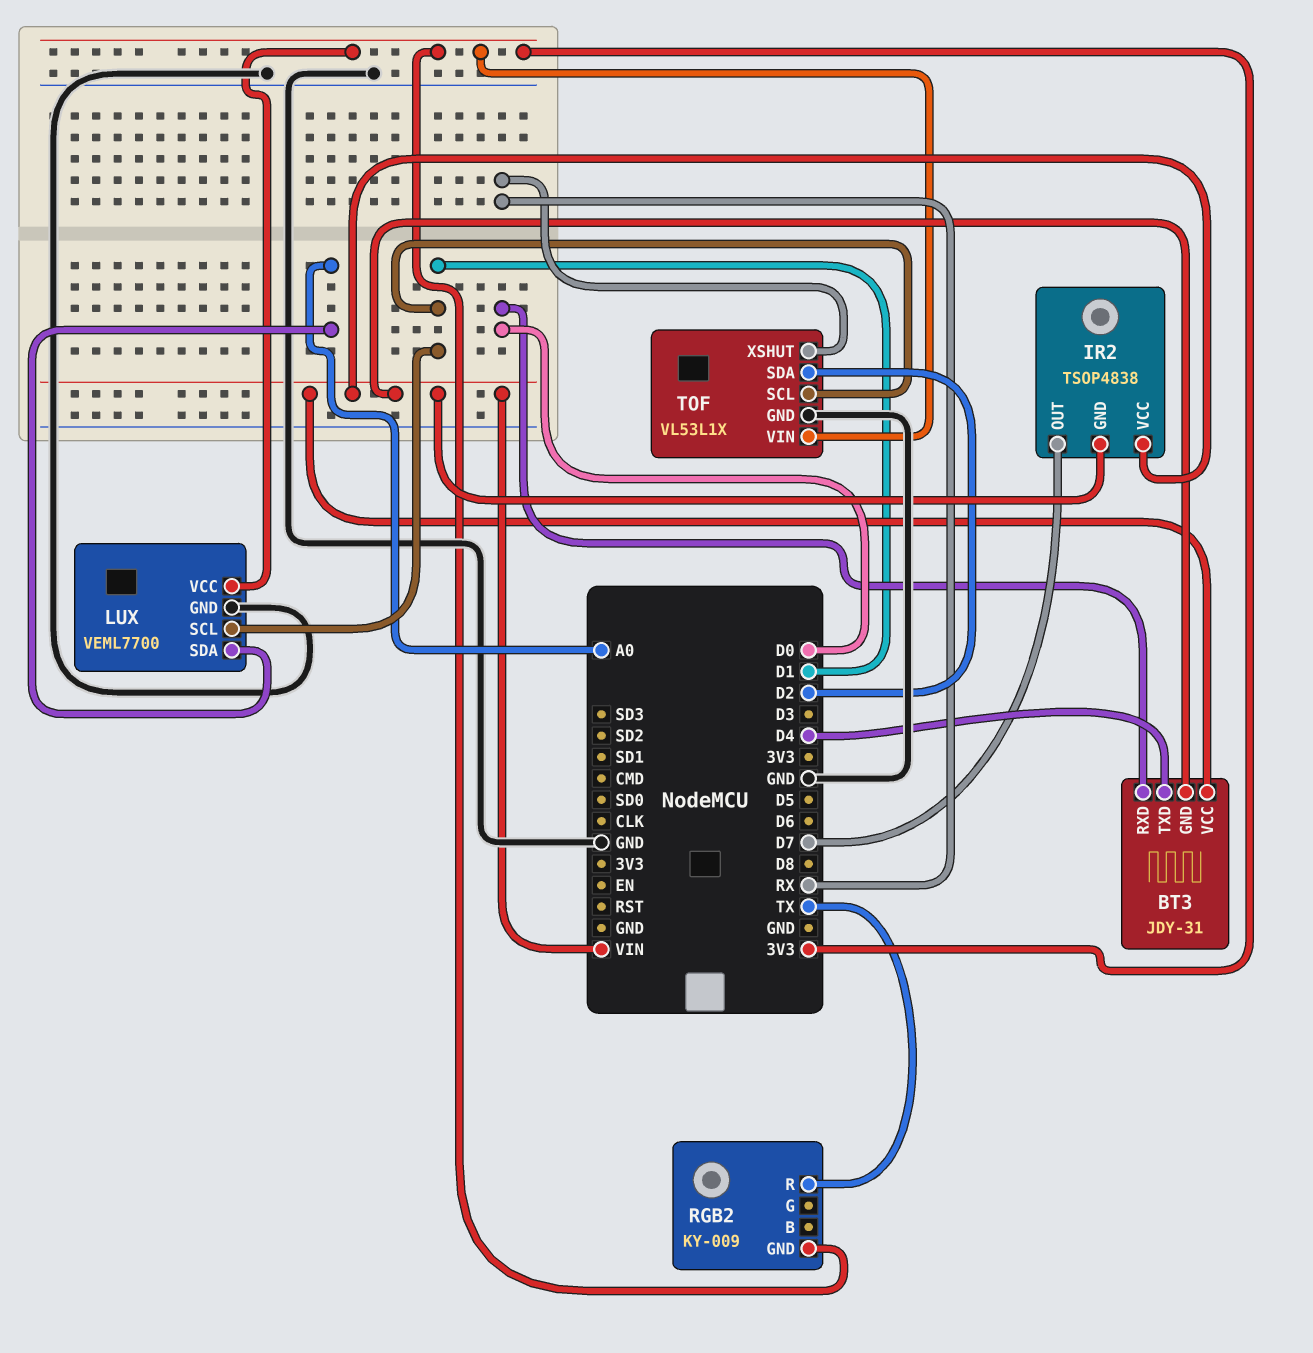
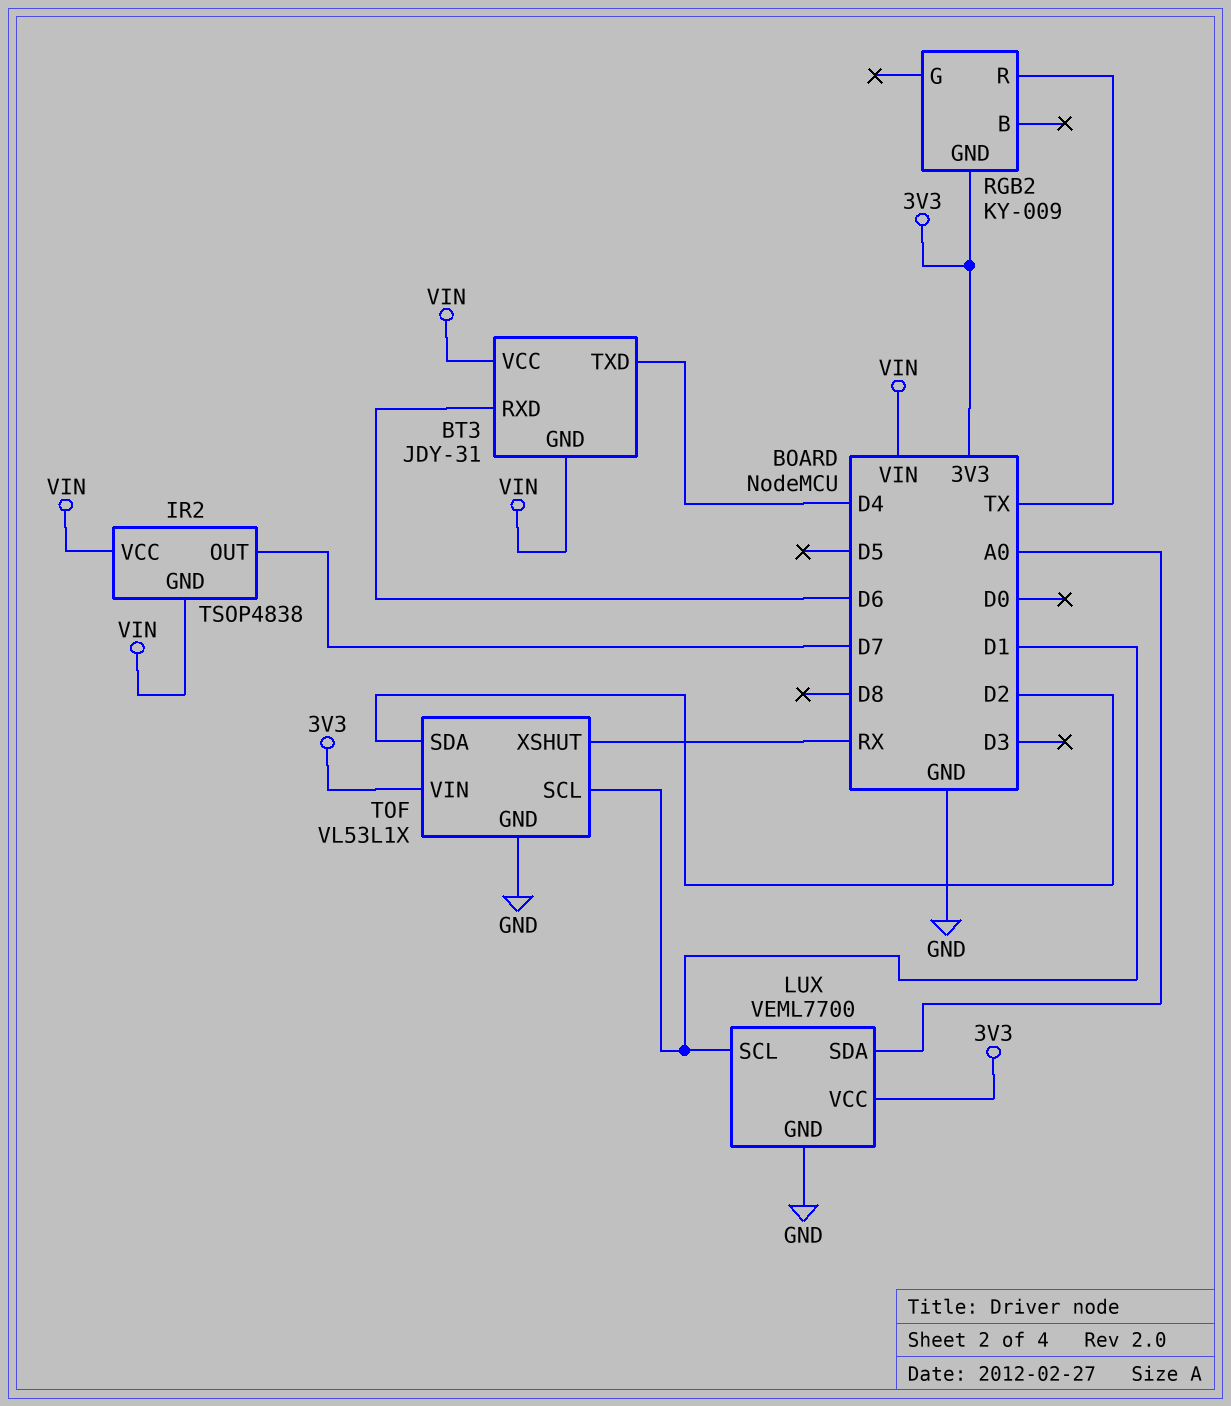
BT3 pin RXD: D0 -> D6

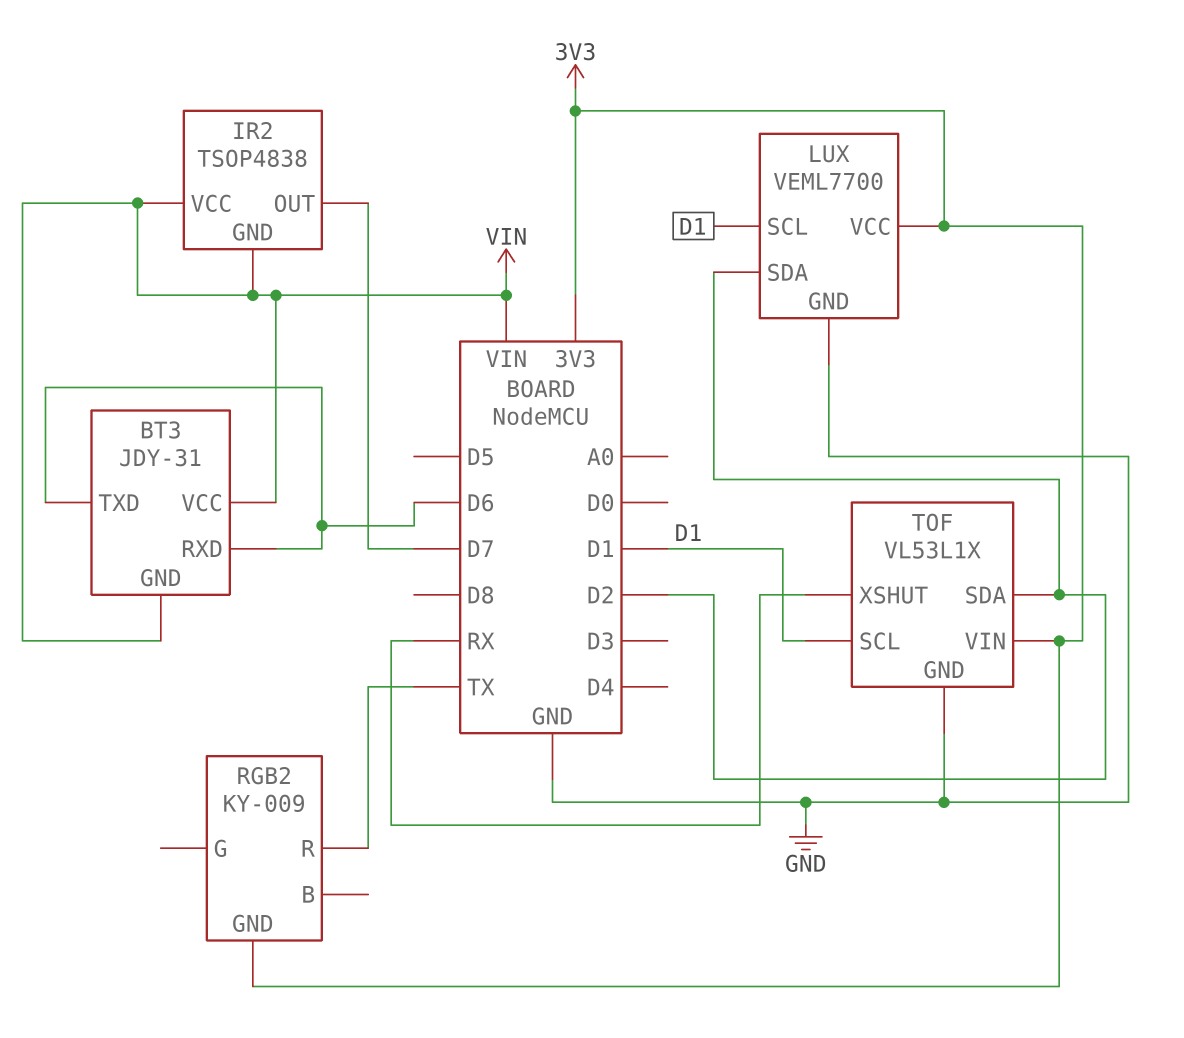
BT3 pin TXD: D4 -> D6
LUX pin SDA: A0 -> D2

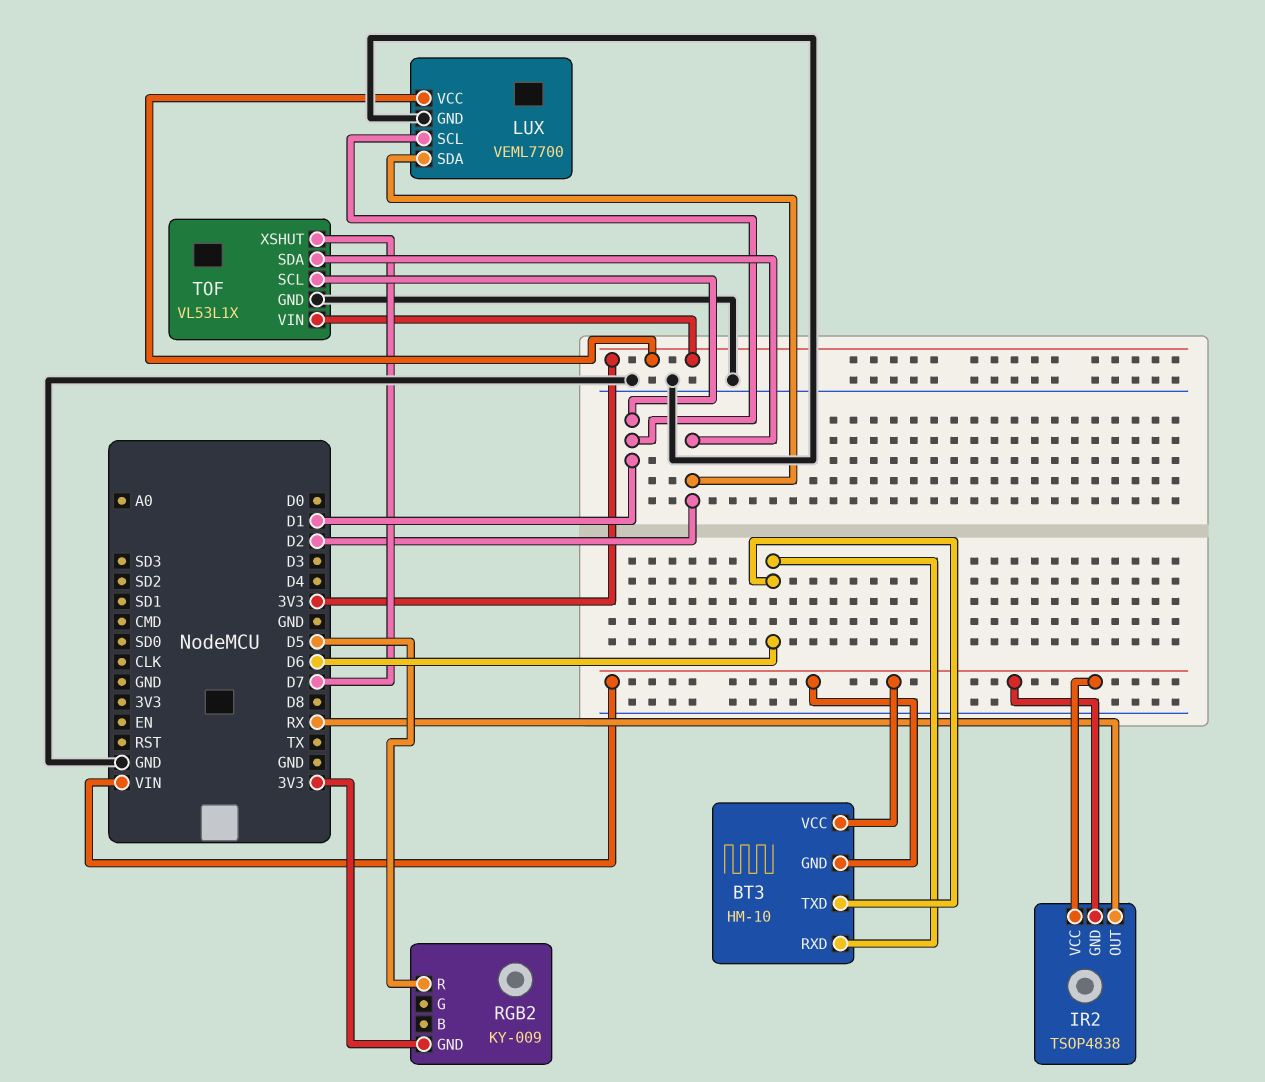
BT3: JDY-31 -> HM-10
IR2 pin OUT: D7 -> RX
RGB2 pin R: TX -> D5
TOF pin XSHUT: RX -> D7

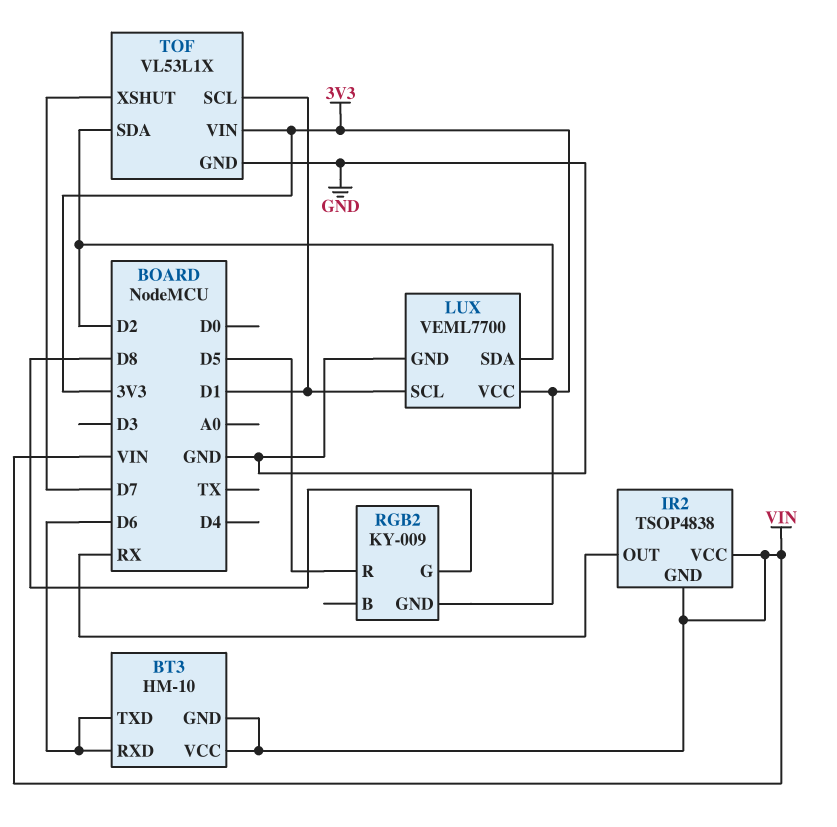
RGB2 pin G: none -> D8

